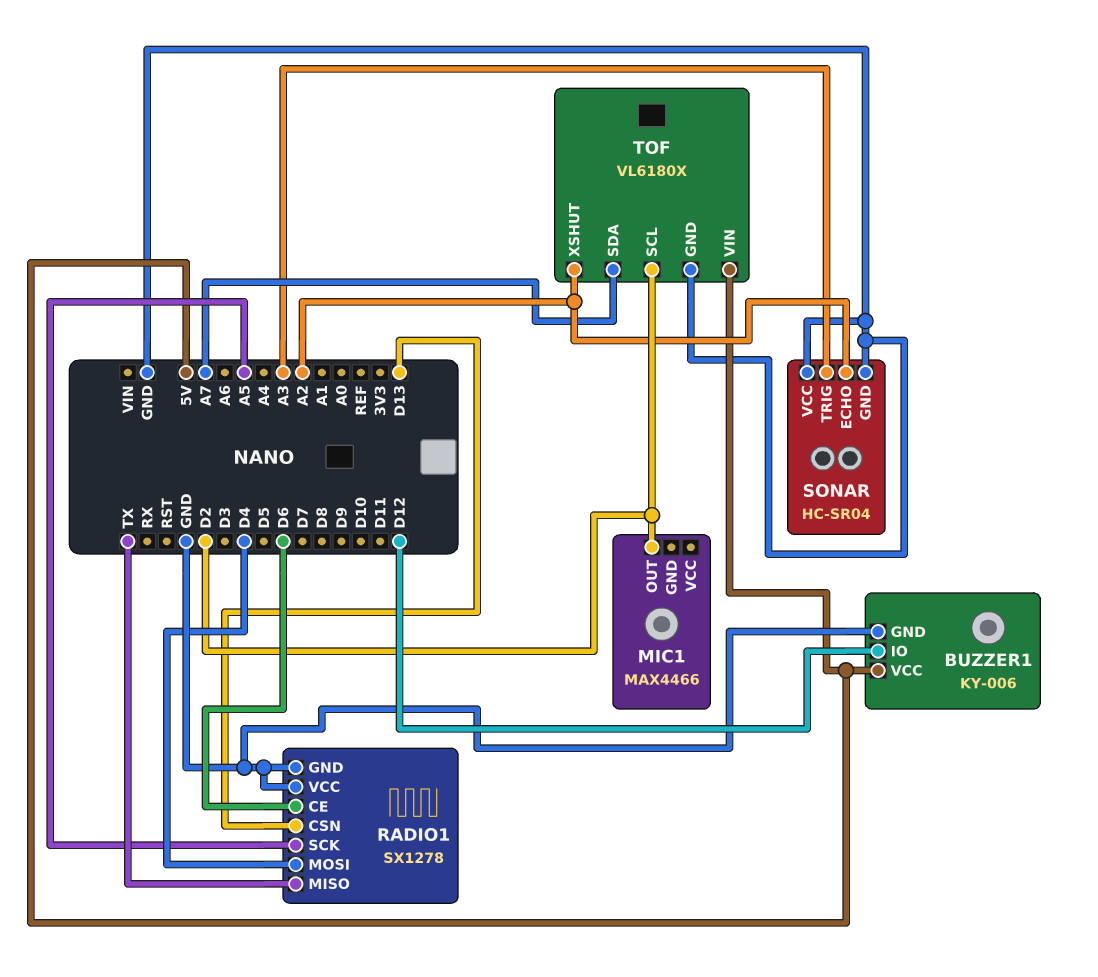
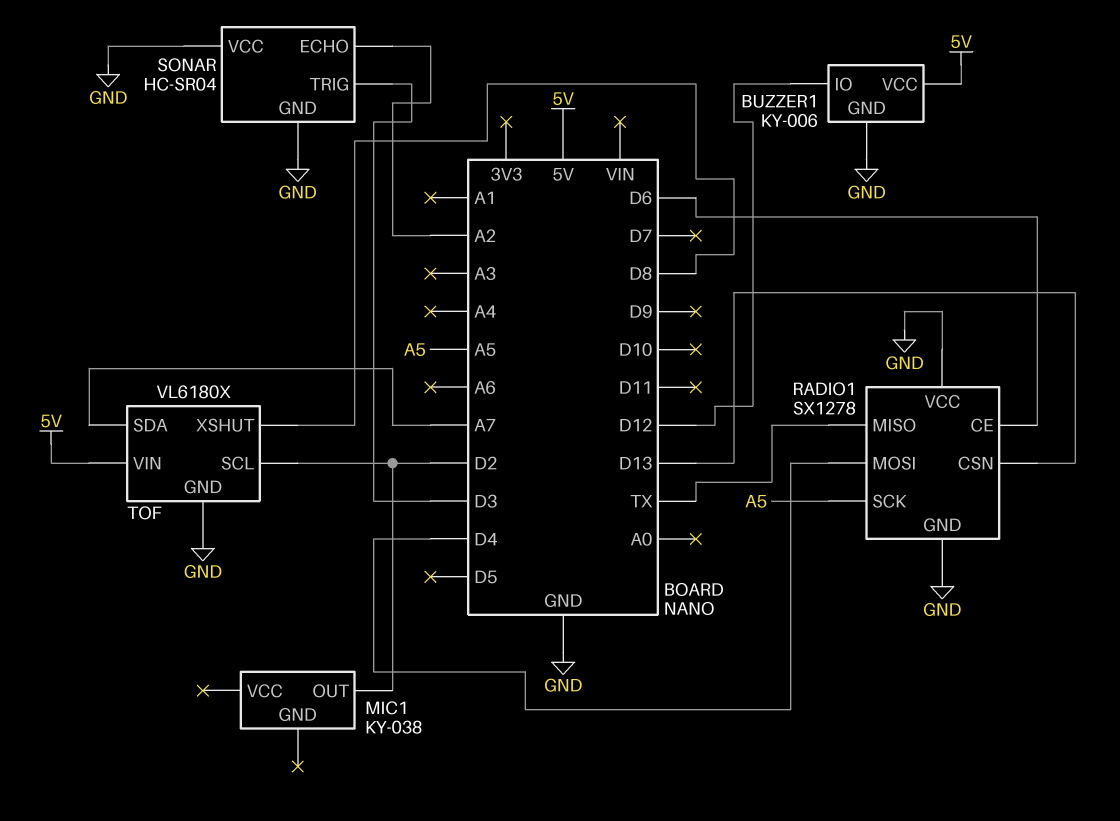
MIC1: MAX4466 -> KY-038
SONAR pin TRIG: A3 -> D3
TOF pin XSHUT: A2 -> D8

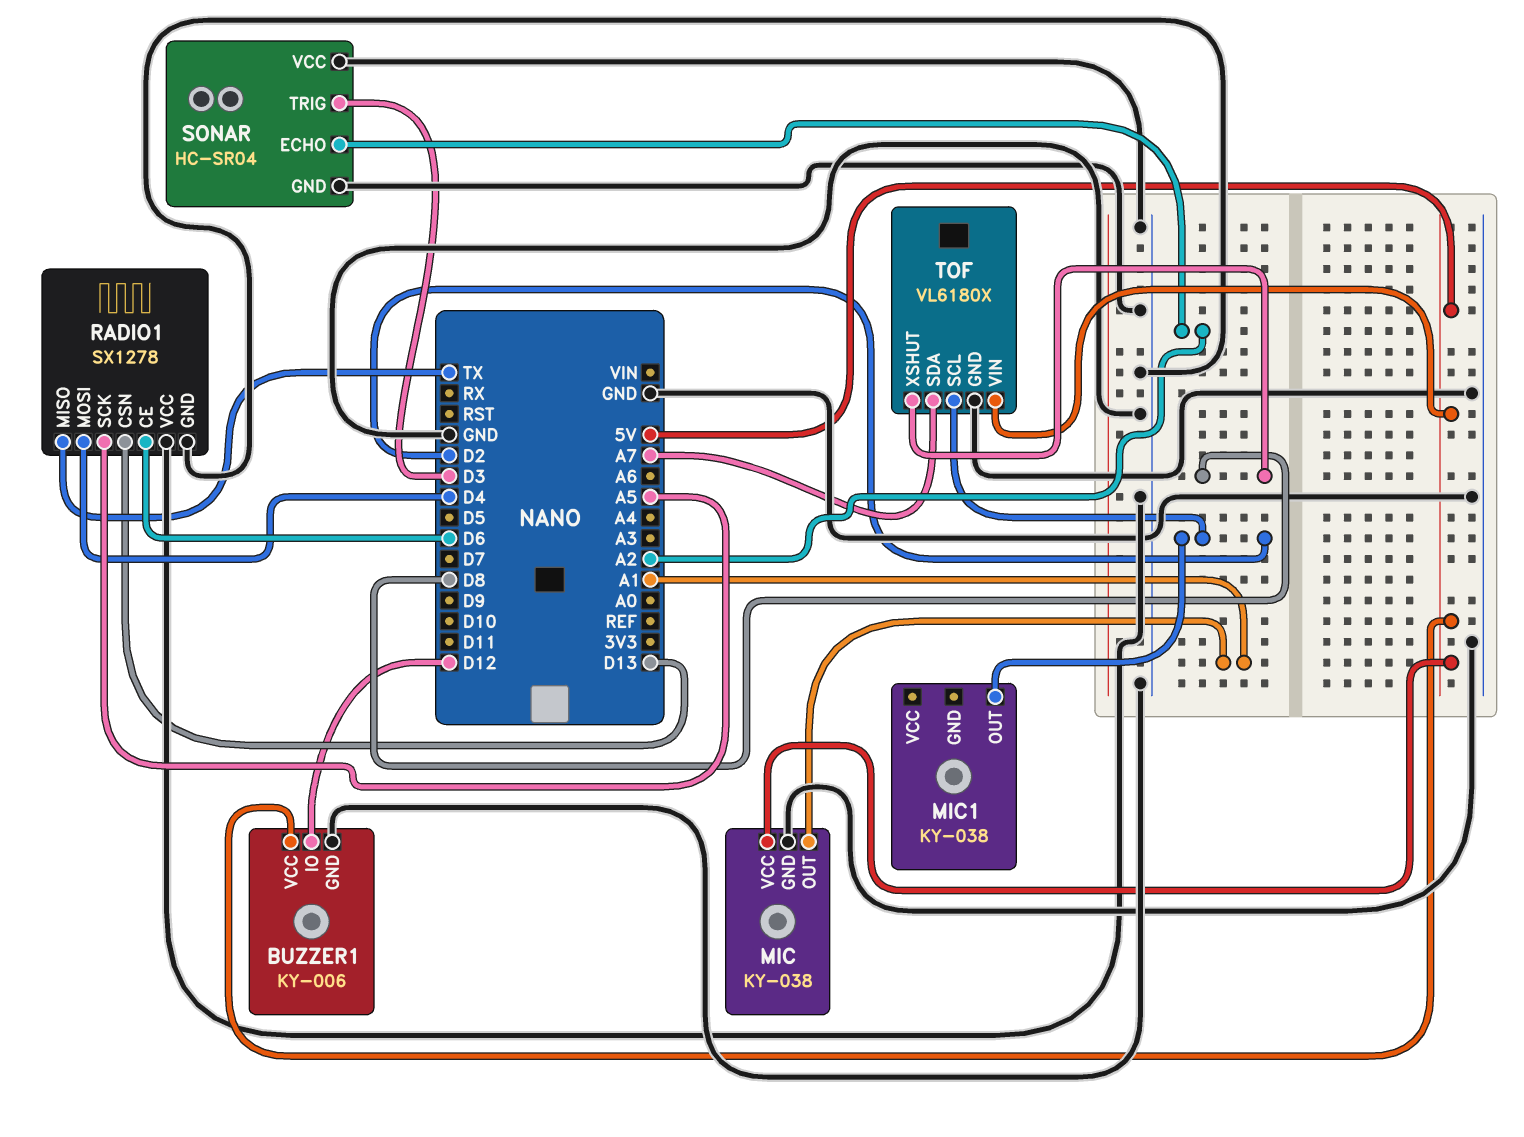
MIC: none -> KY-038
MIC pin GND: none -> GND
MIC pin OUT: none -> A1
MIC pin VCC: none -> 5V

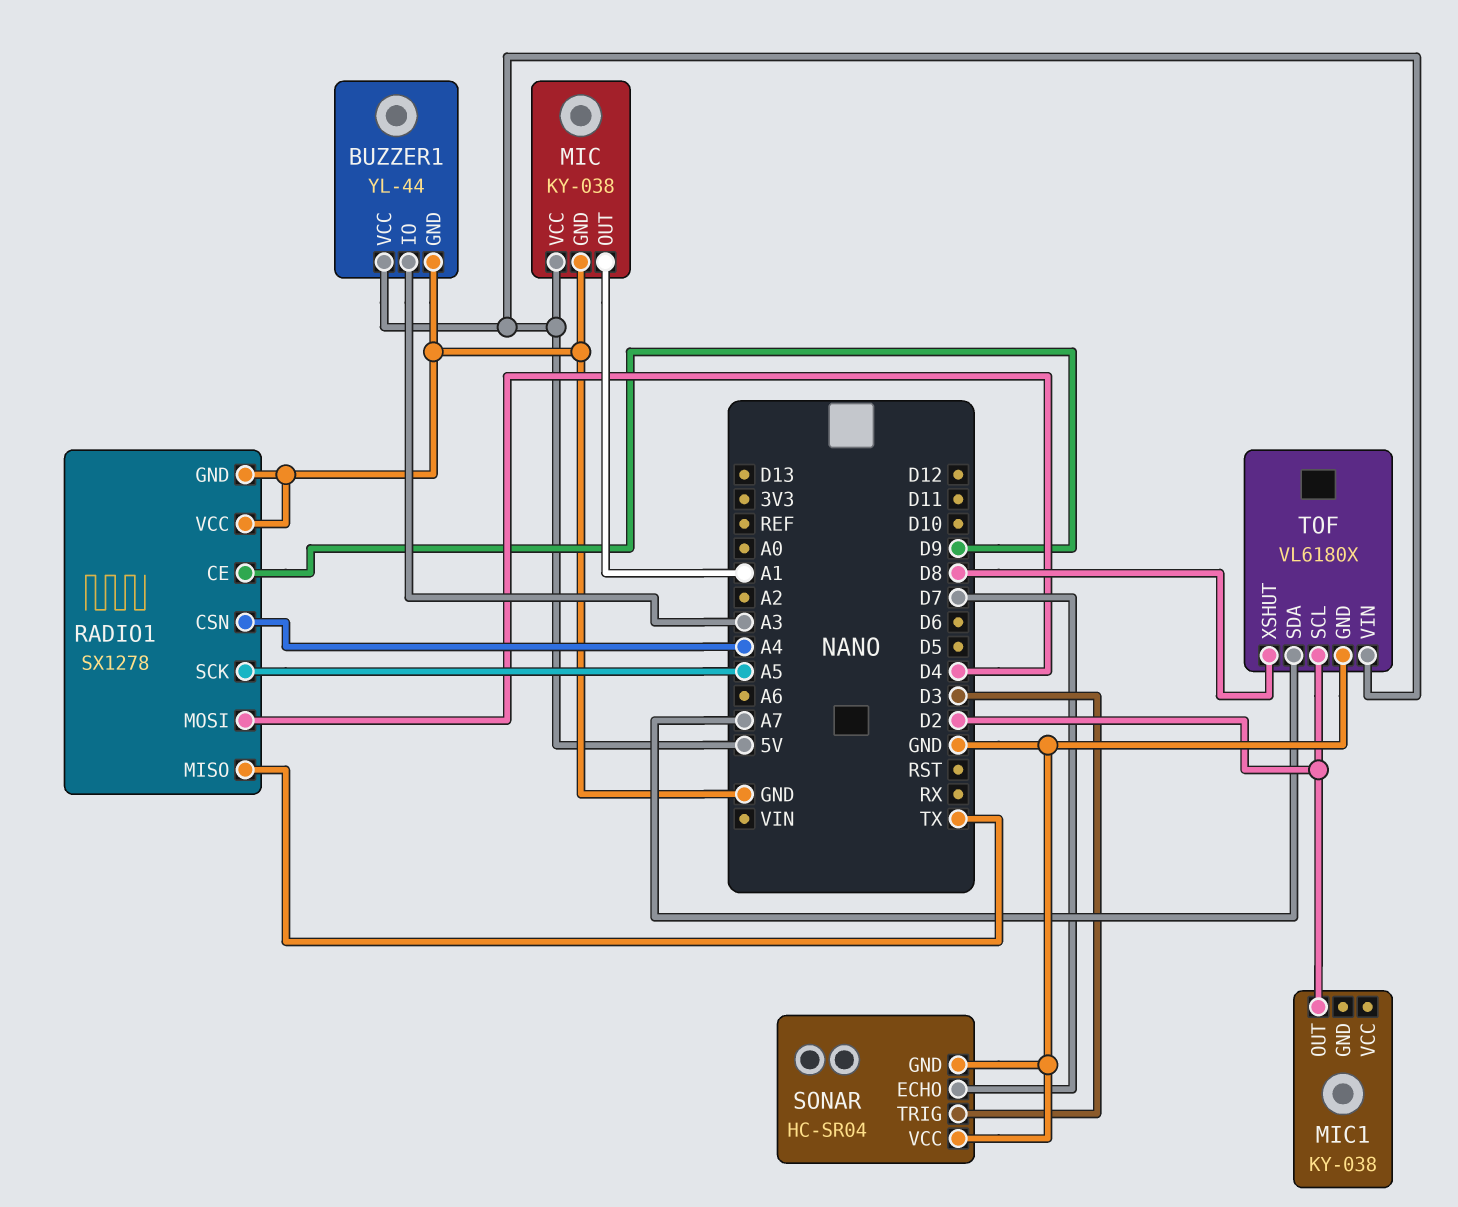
BUZZER1: KY-006 -> YL-44
BUZZER1 pin IO: D12 -> A3
RADIO1 pin CE: D6 -> D9
RADIO1 pin CSN: D13 -> A4
SONAR pin ECHO: A2 -> D7

